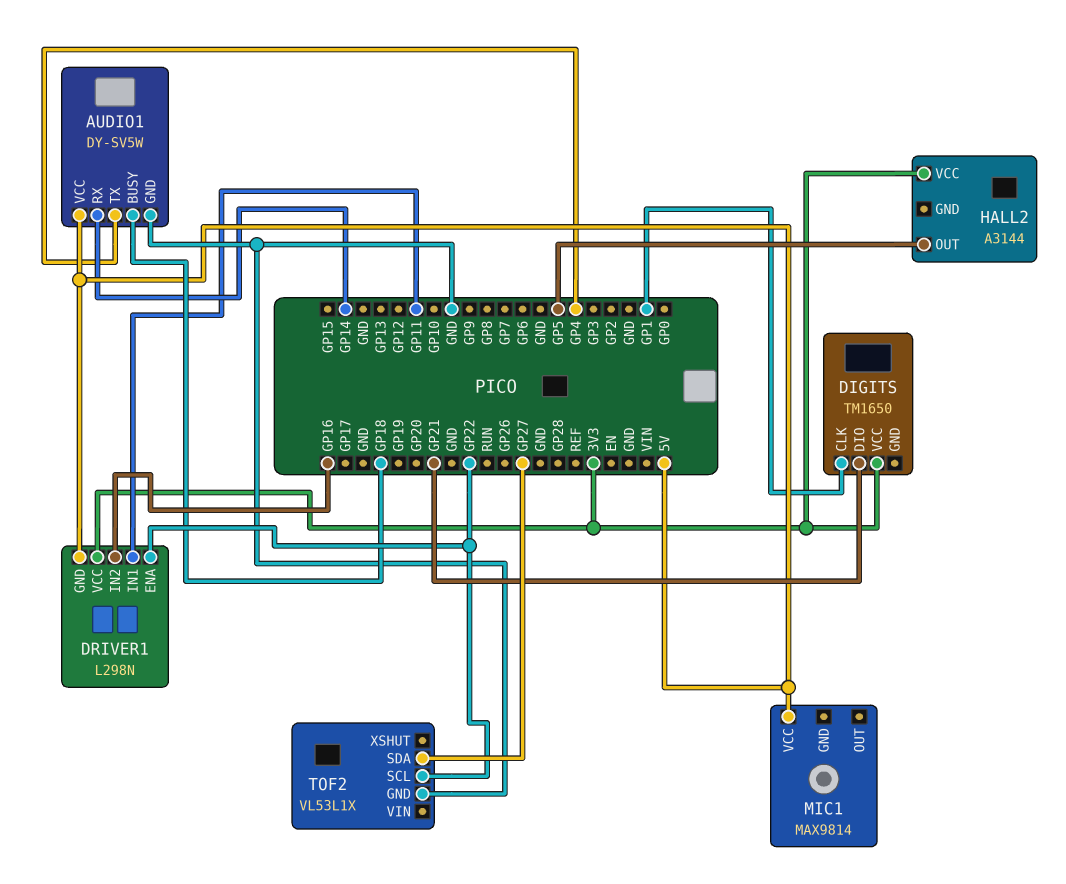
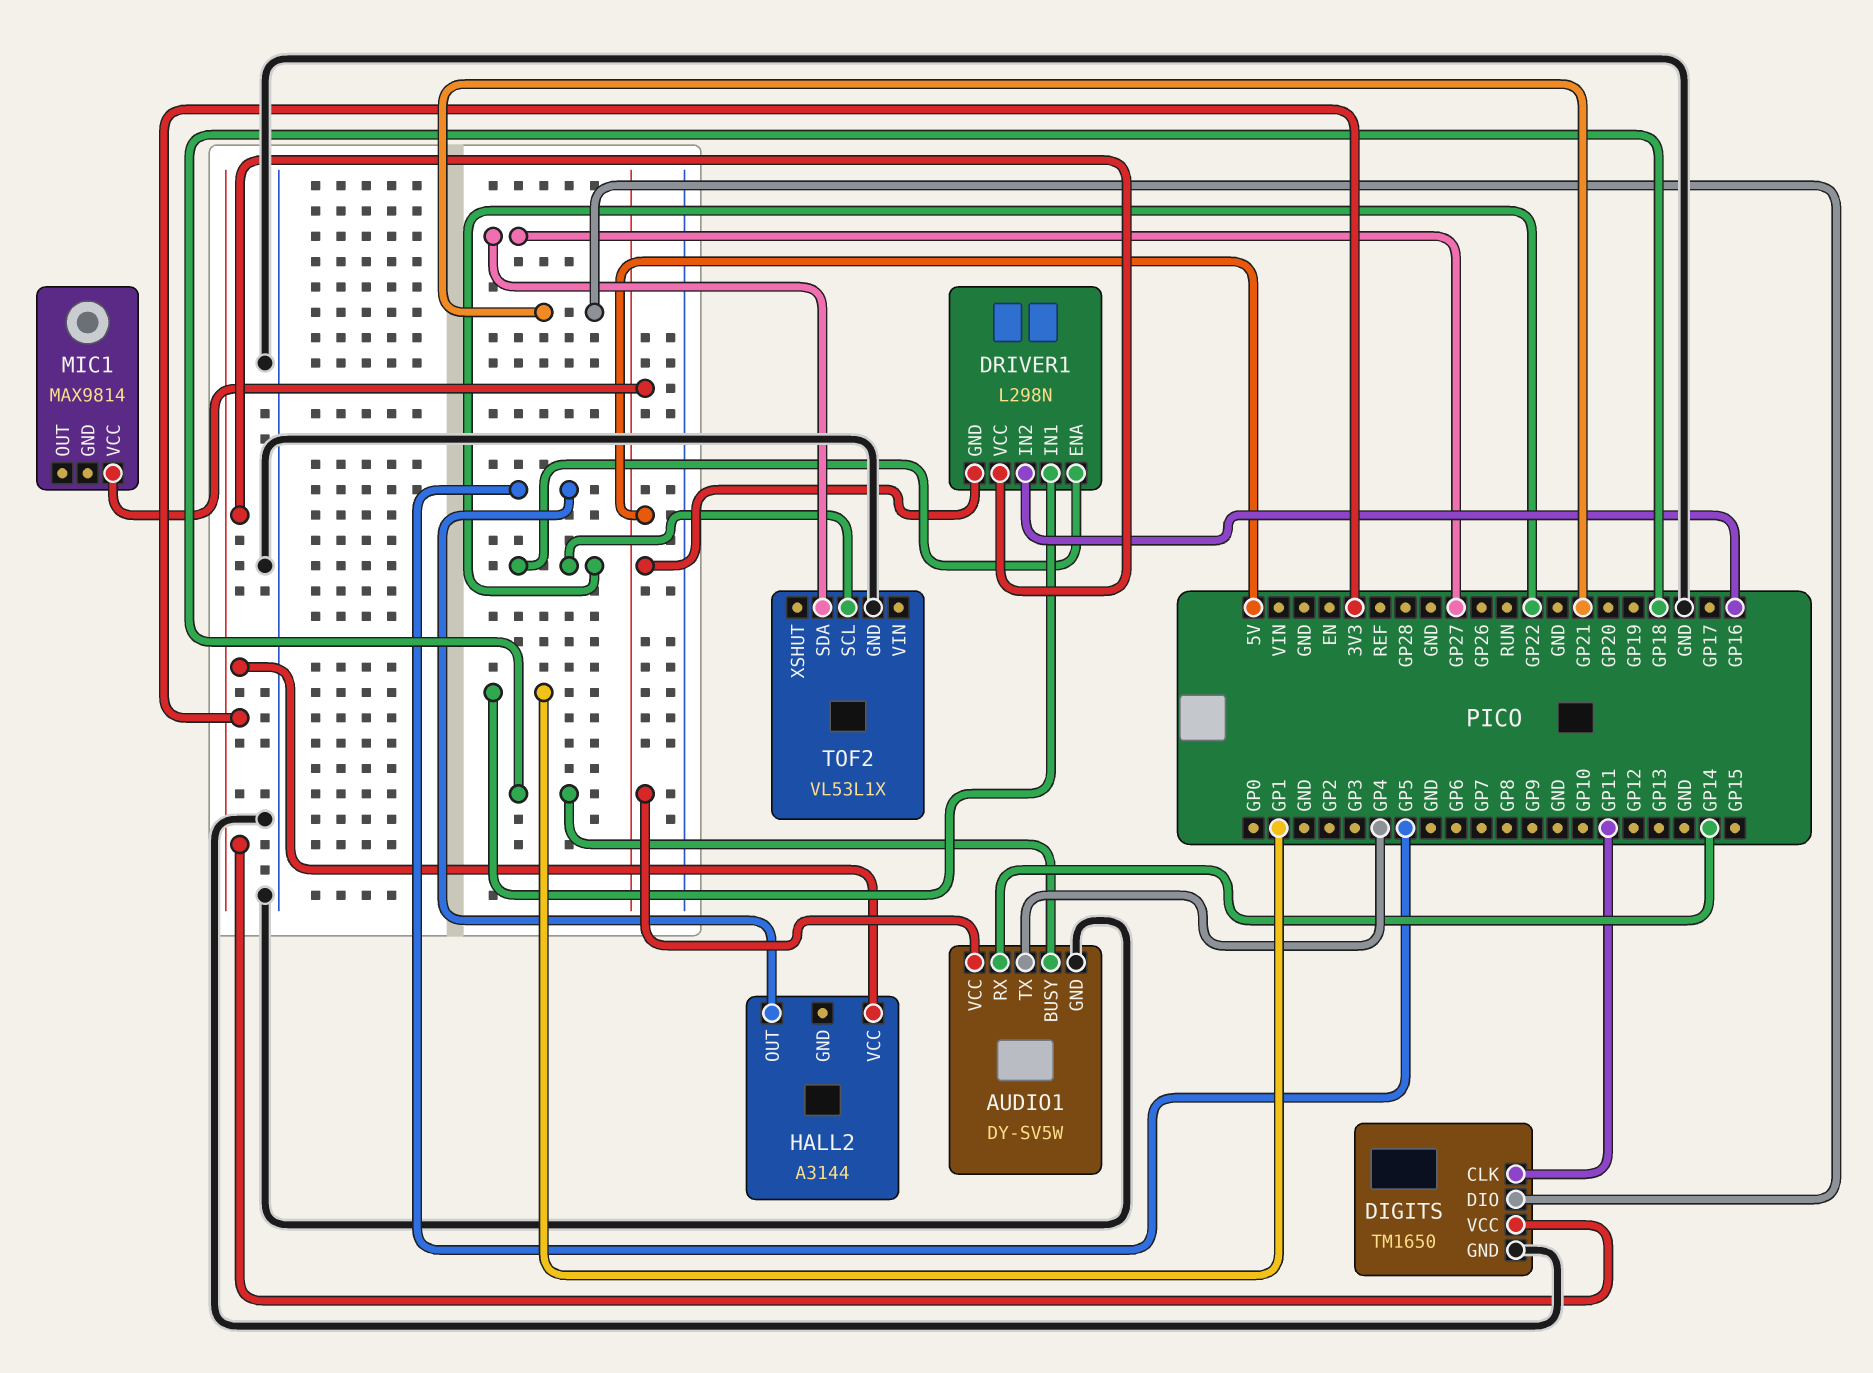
DIGITS pin CLK: GP1 -> GP11
DIGITS pin GND: none -> GND
DRIVER1 pin IN1: GP11 -> GP1

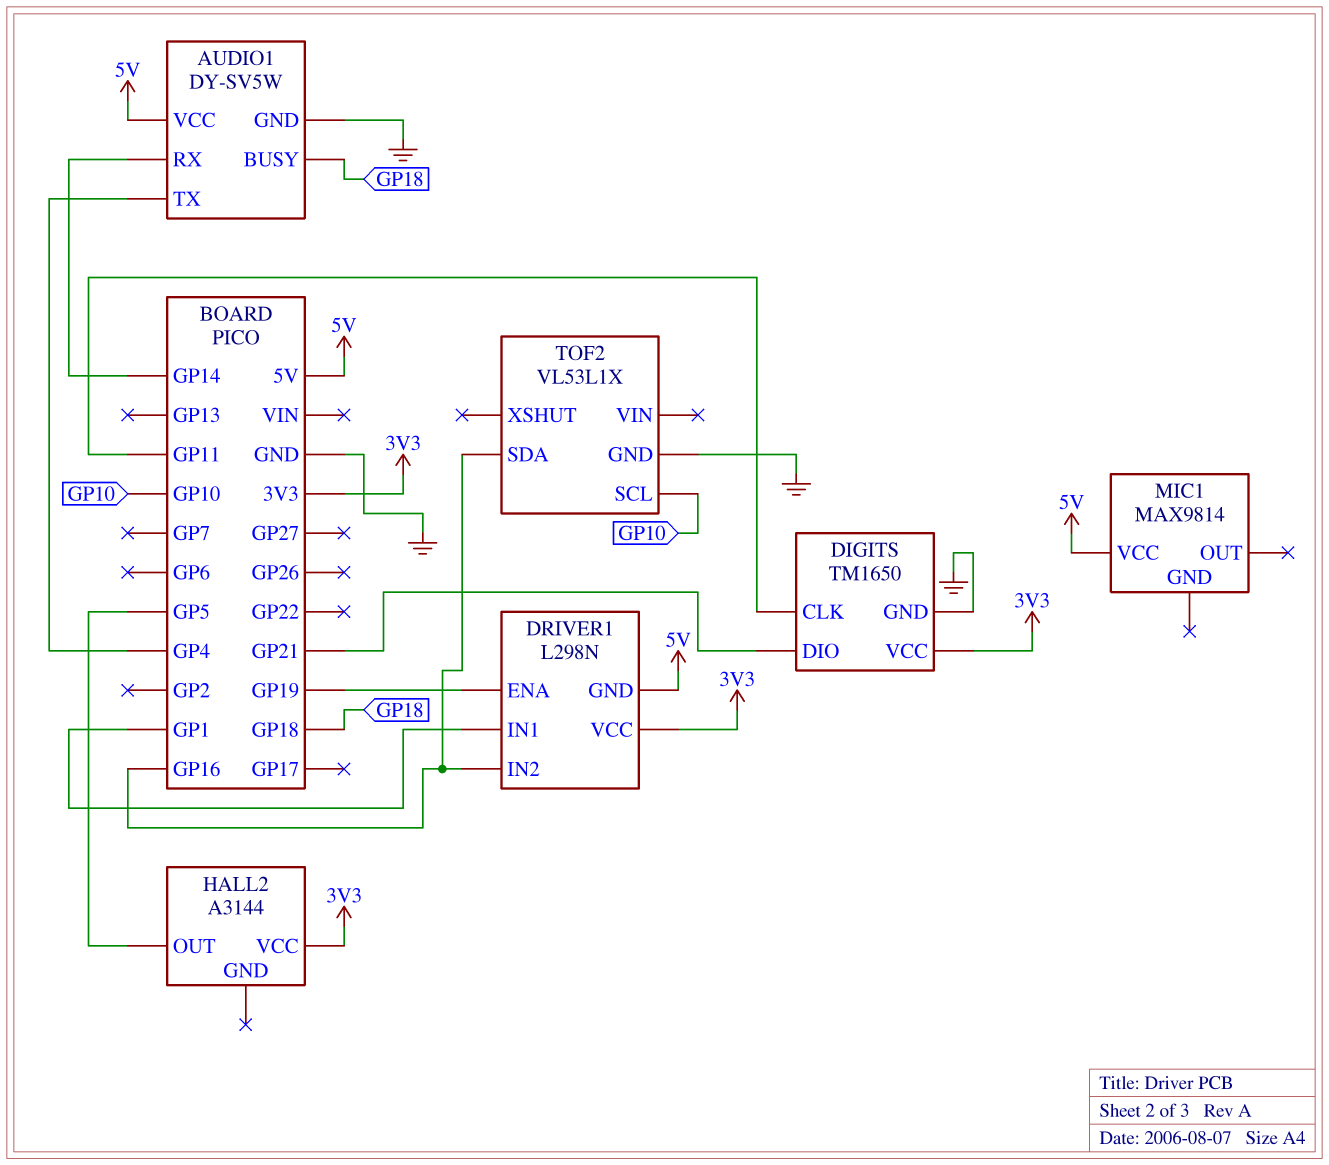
DRIVER1 pin ENA: GP22 -> GP19
TOF2 pin SCL: GP22 -> GP10
TOF2 pin SDA: GP27 -> GP16

